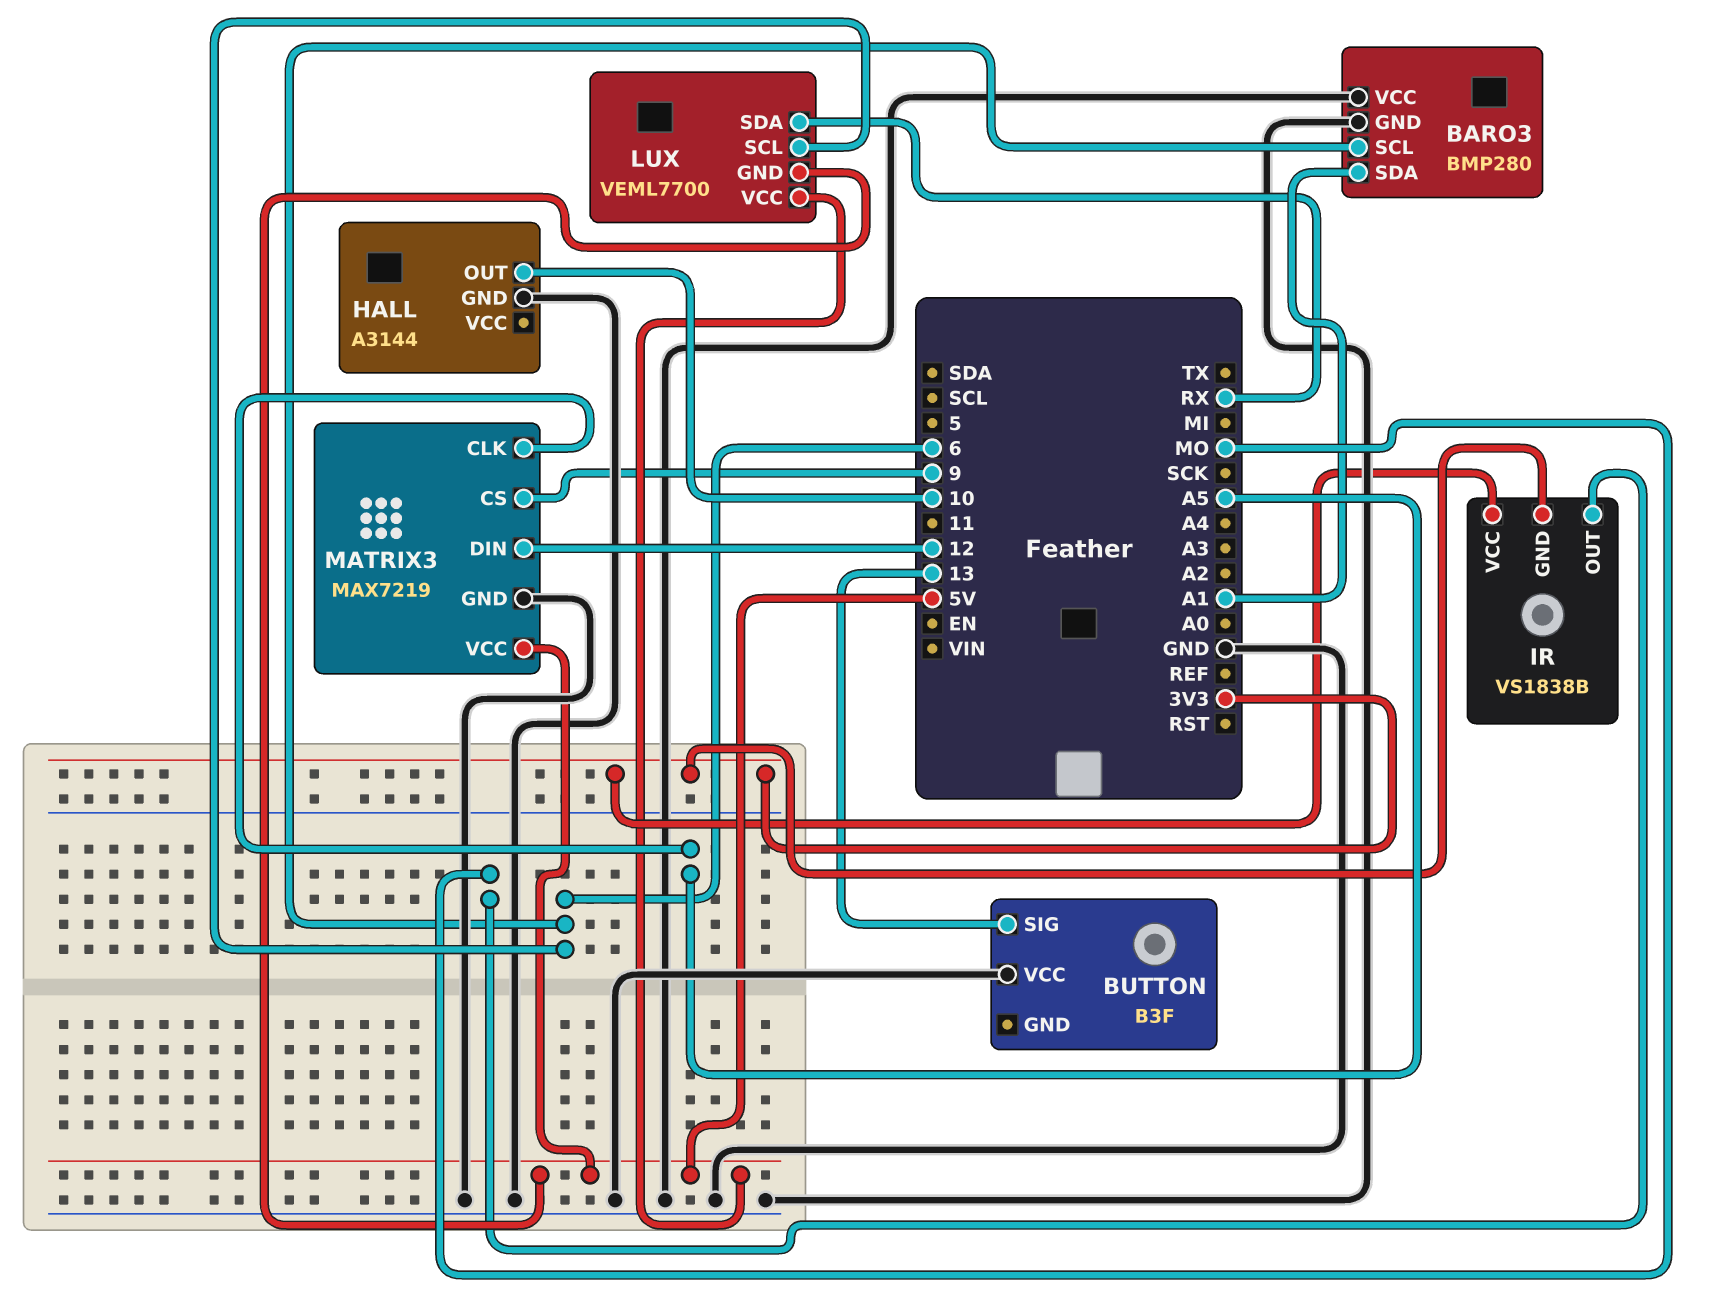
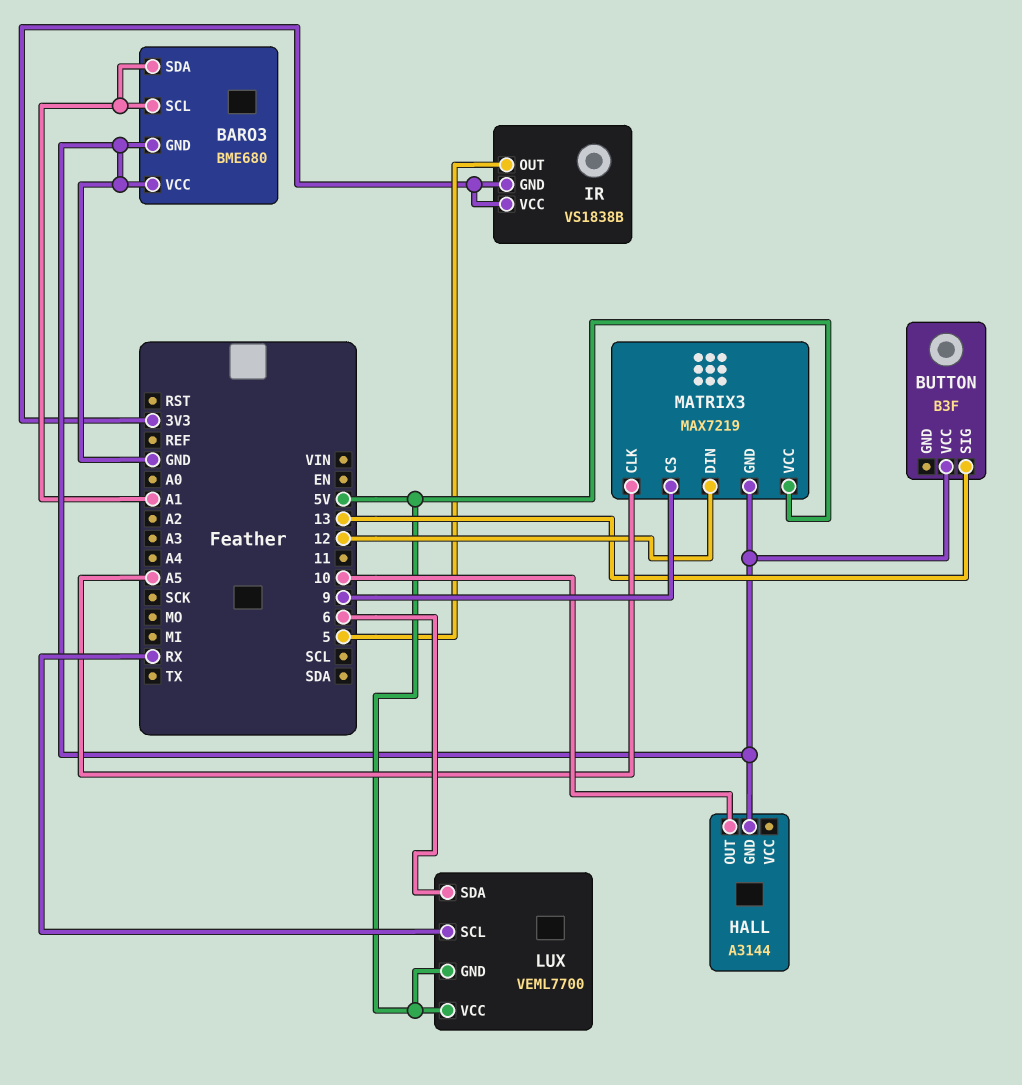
BARO3: BMP280 -> BME680
BARO3 pin SCL: 6 -> A1
IR pin OUT: MO -> 5
LUX pin SCL: 6 -> RX
LUX pin SDA: RX -> 6

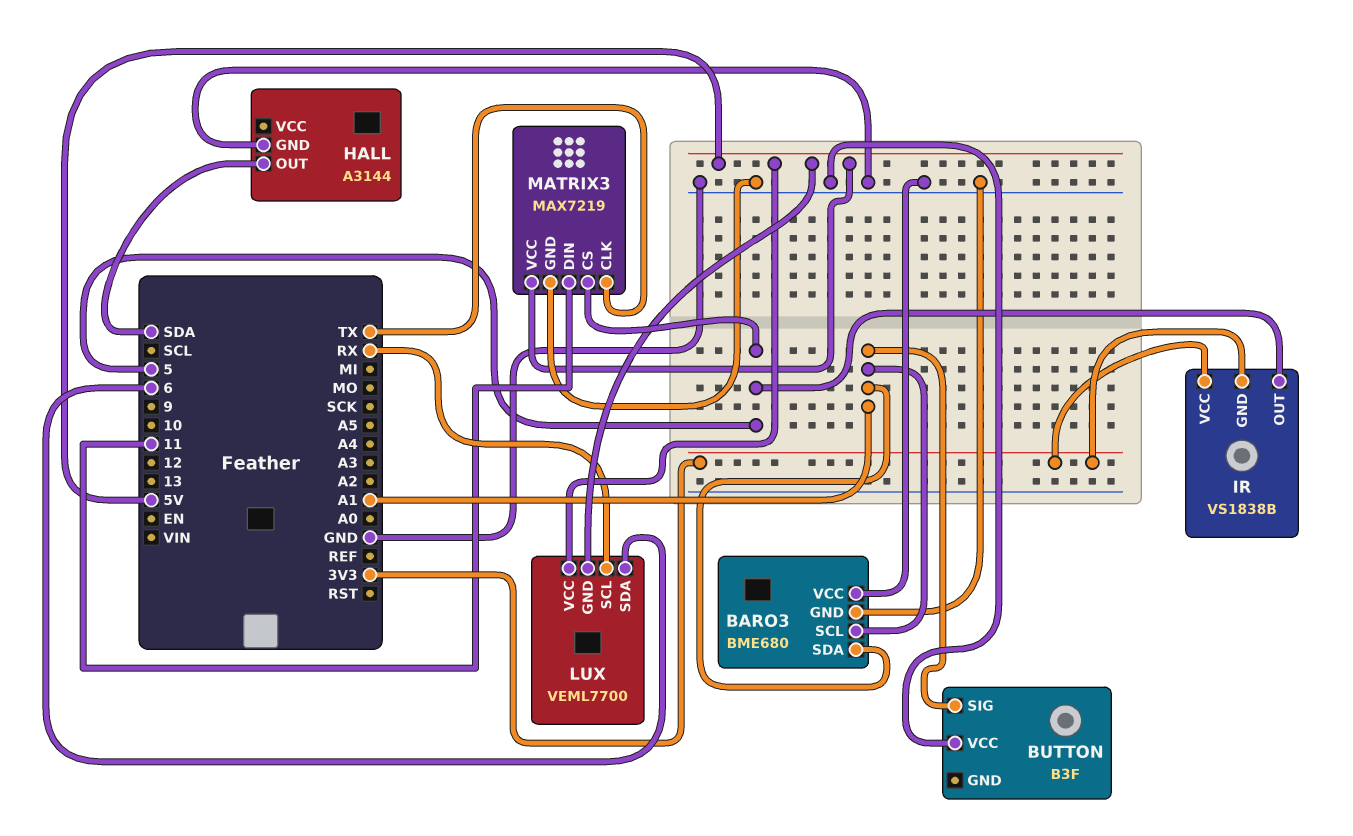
BUTTON pin SIG: 13 -> A1
HALL pin OUT: 10 -> SDA
MATRIX3 pin CLK: A5 -> TX
MATRIX3 pin CS: 9 -> 5
MATRIX3 pin DIN: 12 -> 11

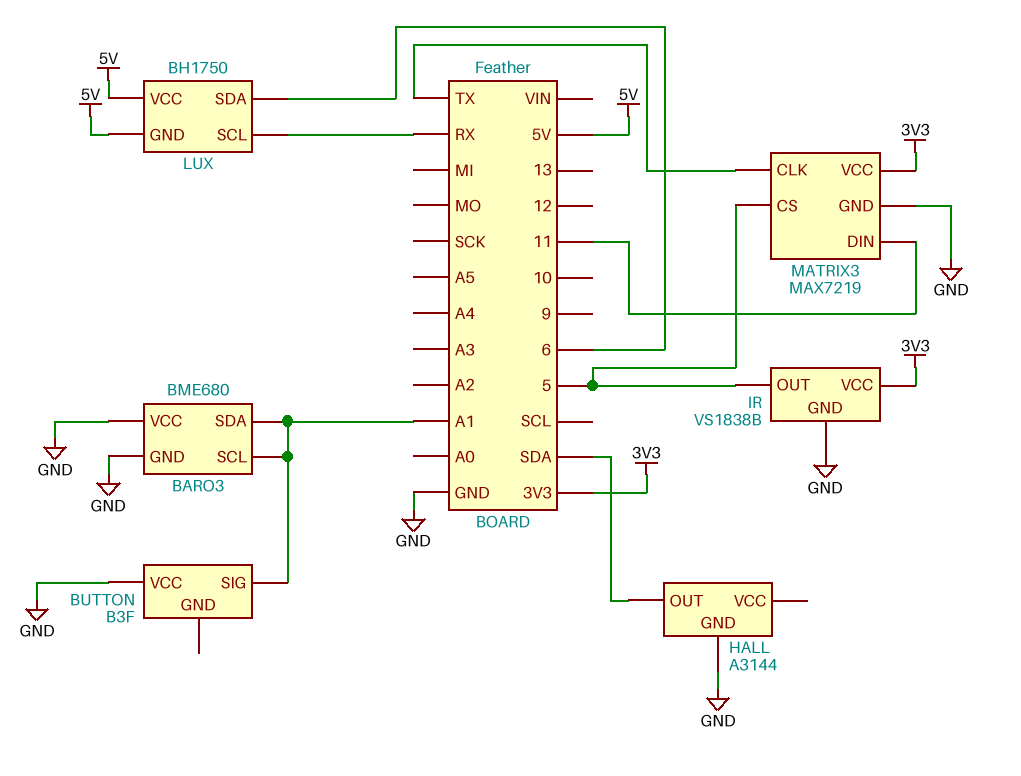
IR pin GND: 3V3 -> GND
LUX: VEML7700 -> BH1750
MATRIX3 pin VCC: 5V -> 3V3

